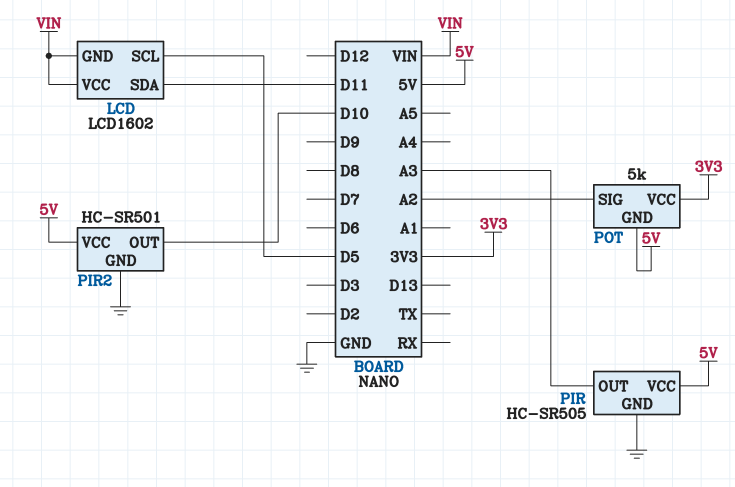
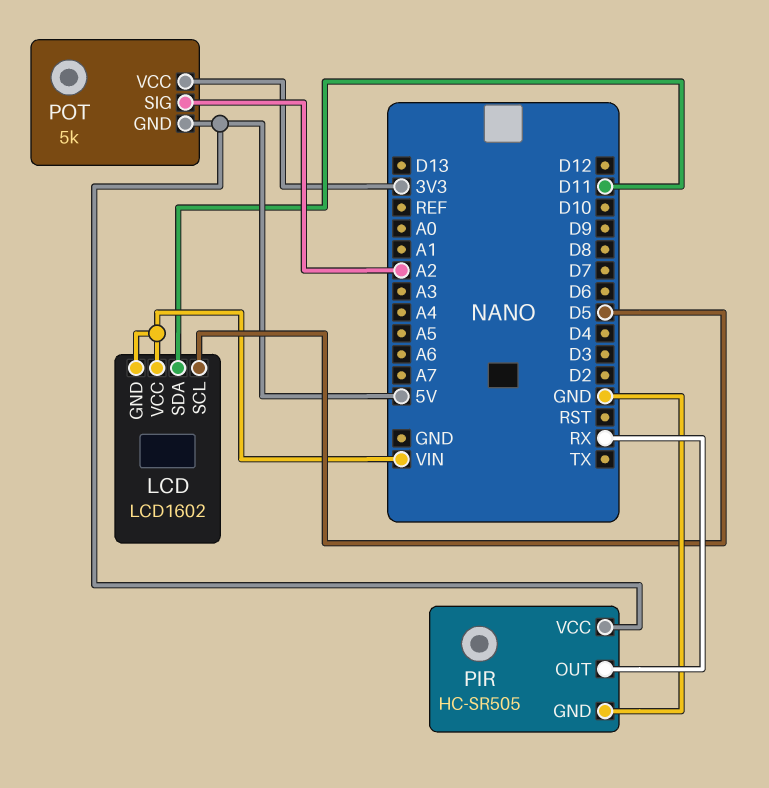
PIR pin OUT: A3 -> RX
PIR2: HC-SR501 -> none
PIR2 pin GND: GND -> none
PIR2 pin OUT: D10 -> none
PIR2 pin VCC: 5V -> none

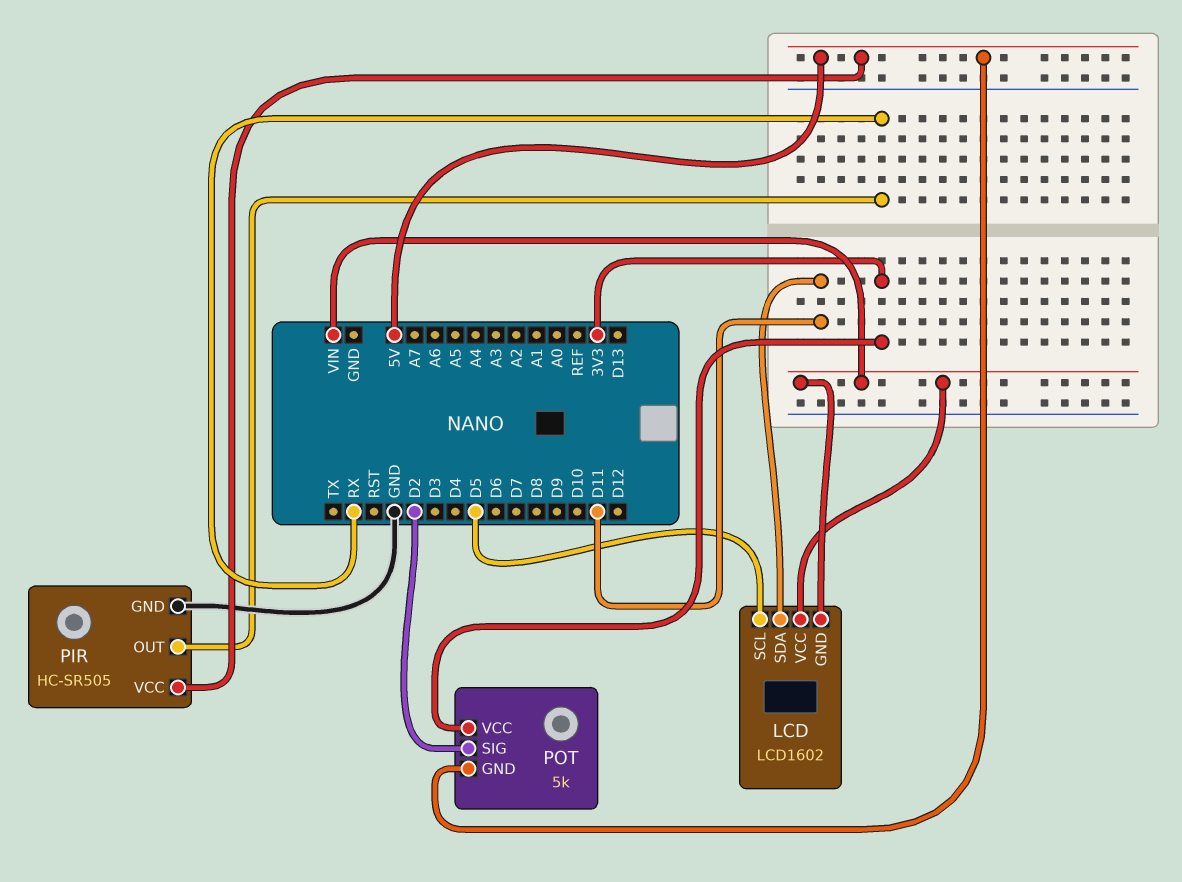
POT pin SIG: A2 -> D2

